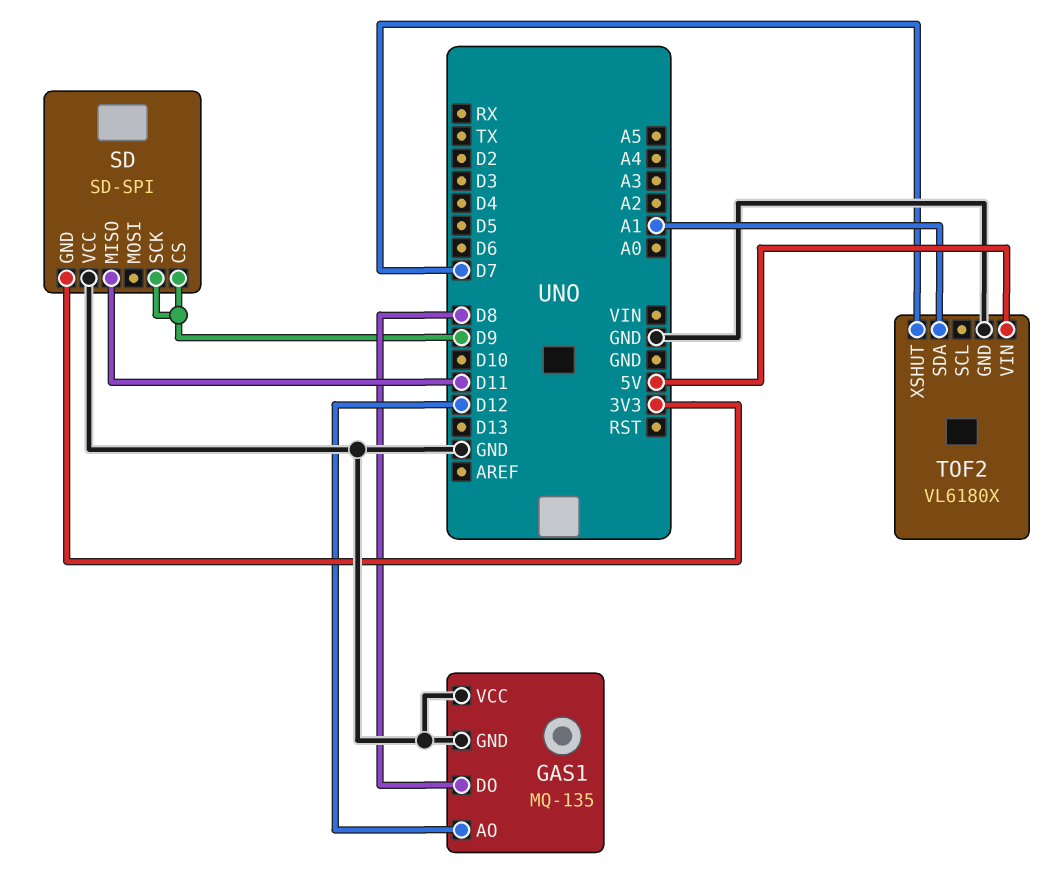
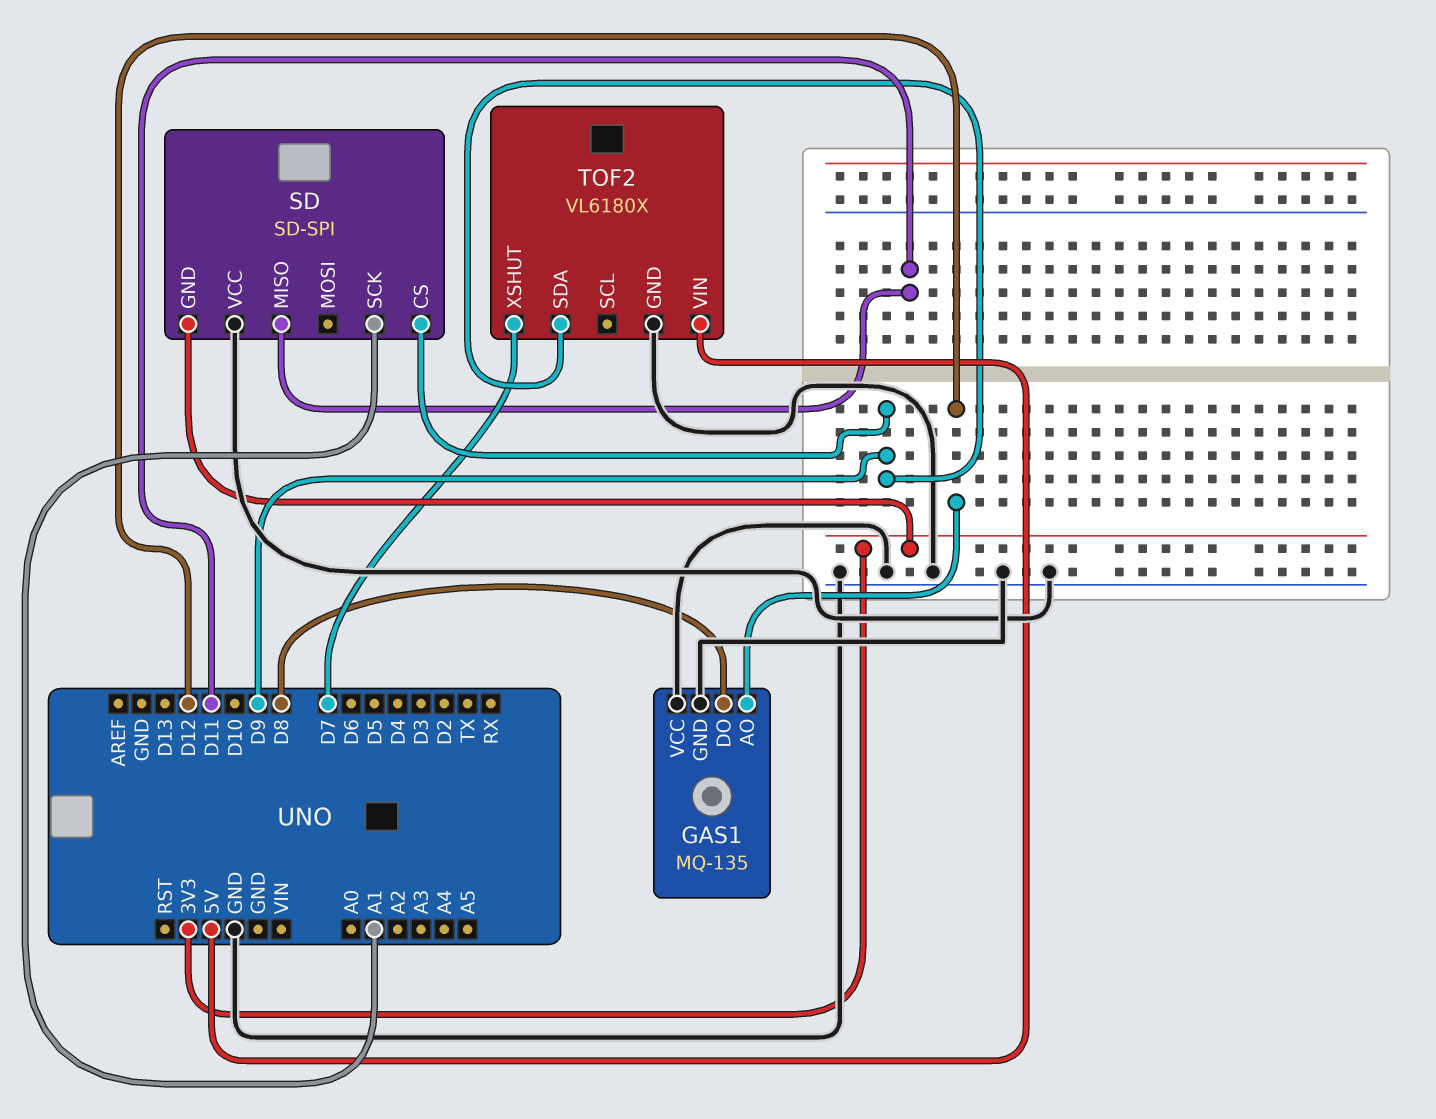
SD pin SCK: D9 -> A1
TOF2 pin SDA: A1 -> D9

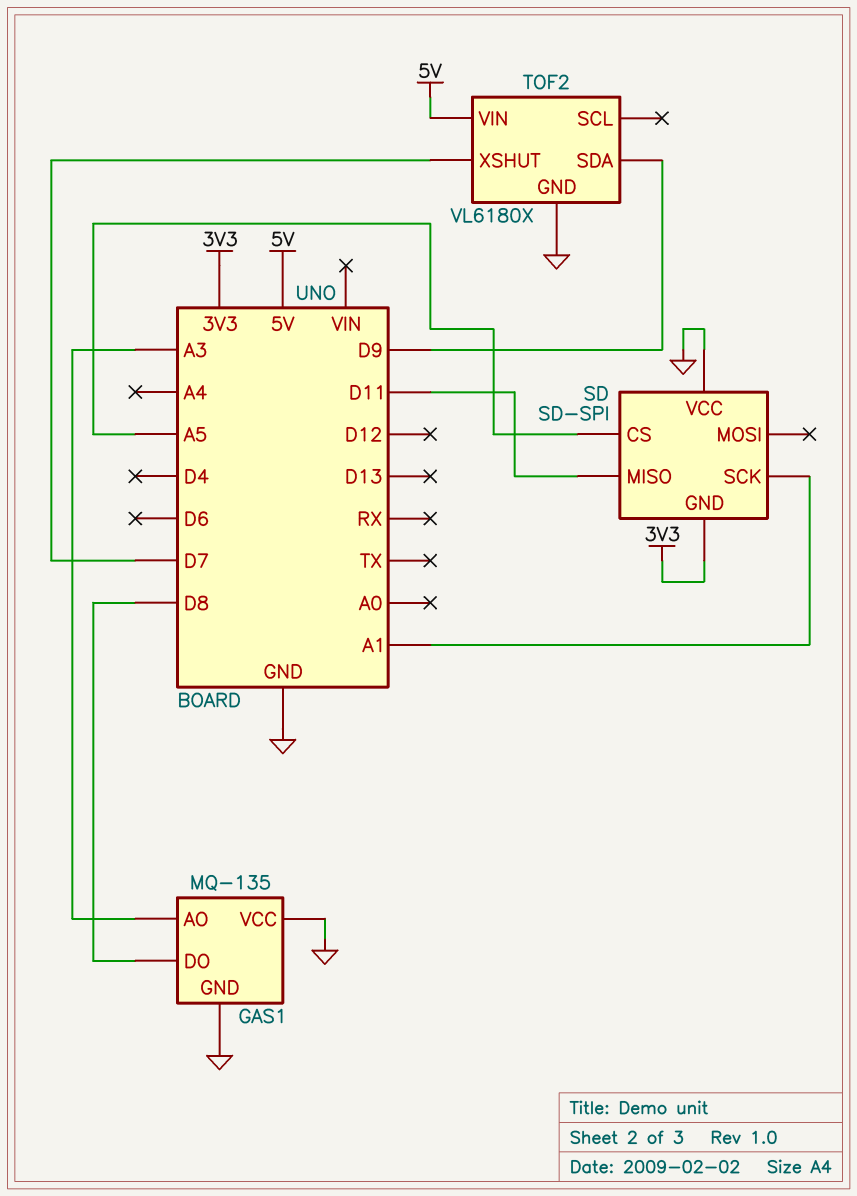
GAS1 pin AO: D12 -> A3
SD pin CS: D9 -> A5

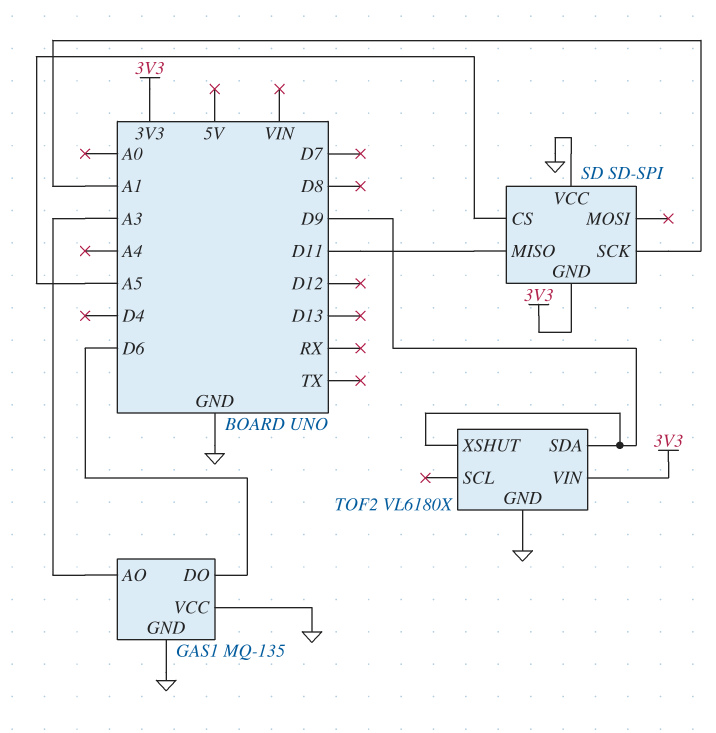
GAS1 pin DO: D8 -> D6
TOF2 pin VIN: 5V -> 3V3
TOF2 pin XSHUT: D7 -> D9

